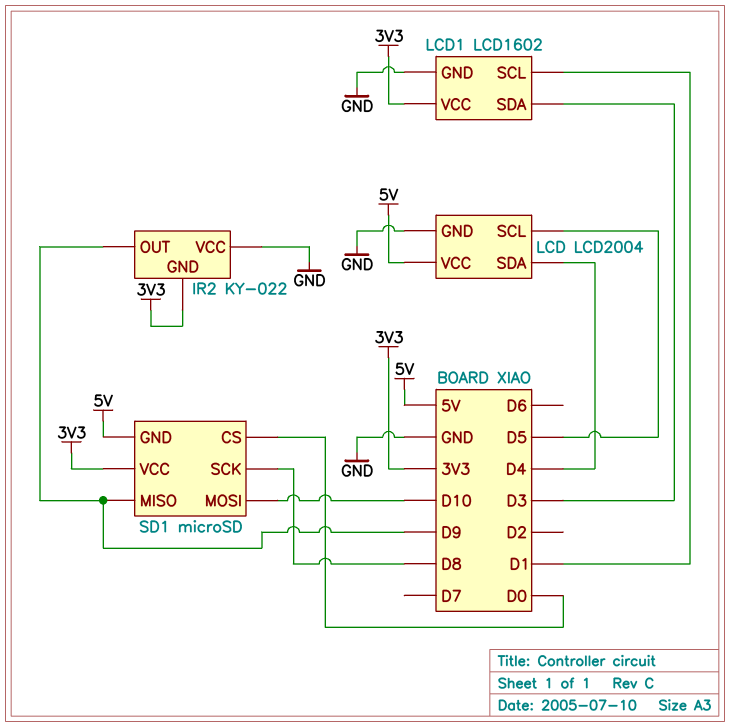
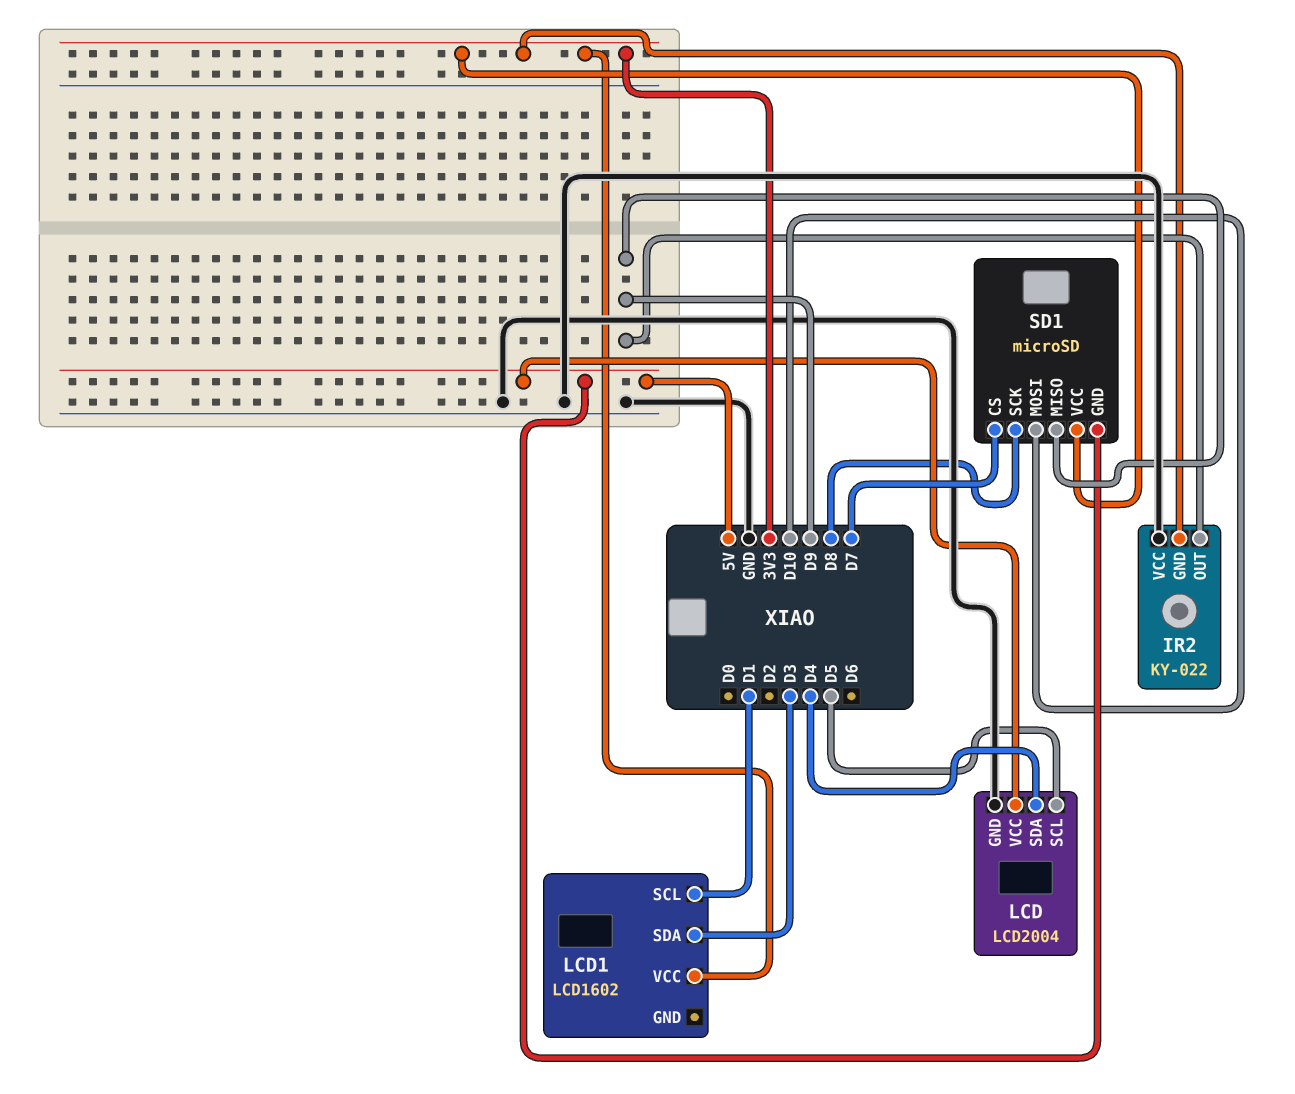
LCD1 pin GND: GND -> none
SD1 pin CS: D0 -> D7

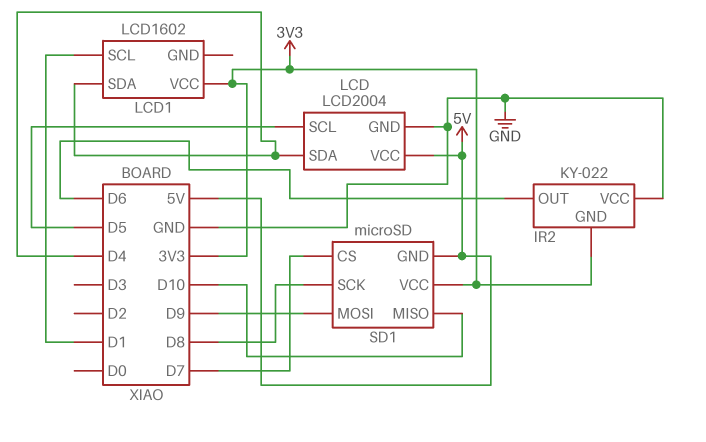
IR2 pin OUT: D9 -> D6
LCD1 pin SDA: D3 -> D4
SD1 pin MISO: D9 -> D10
SD1 pin MOSI: D10 -> D9

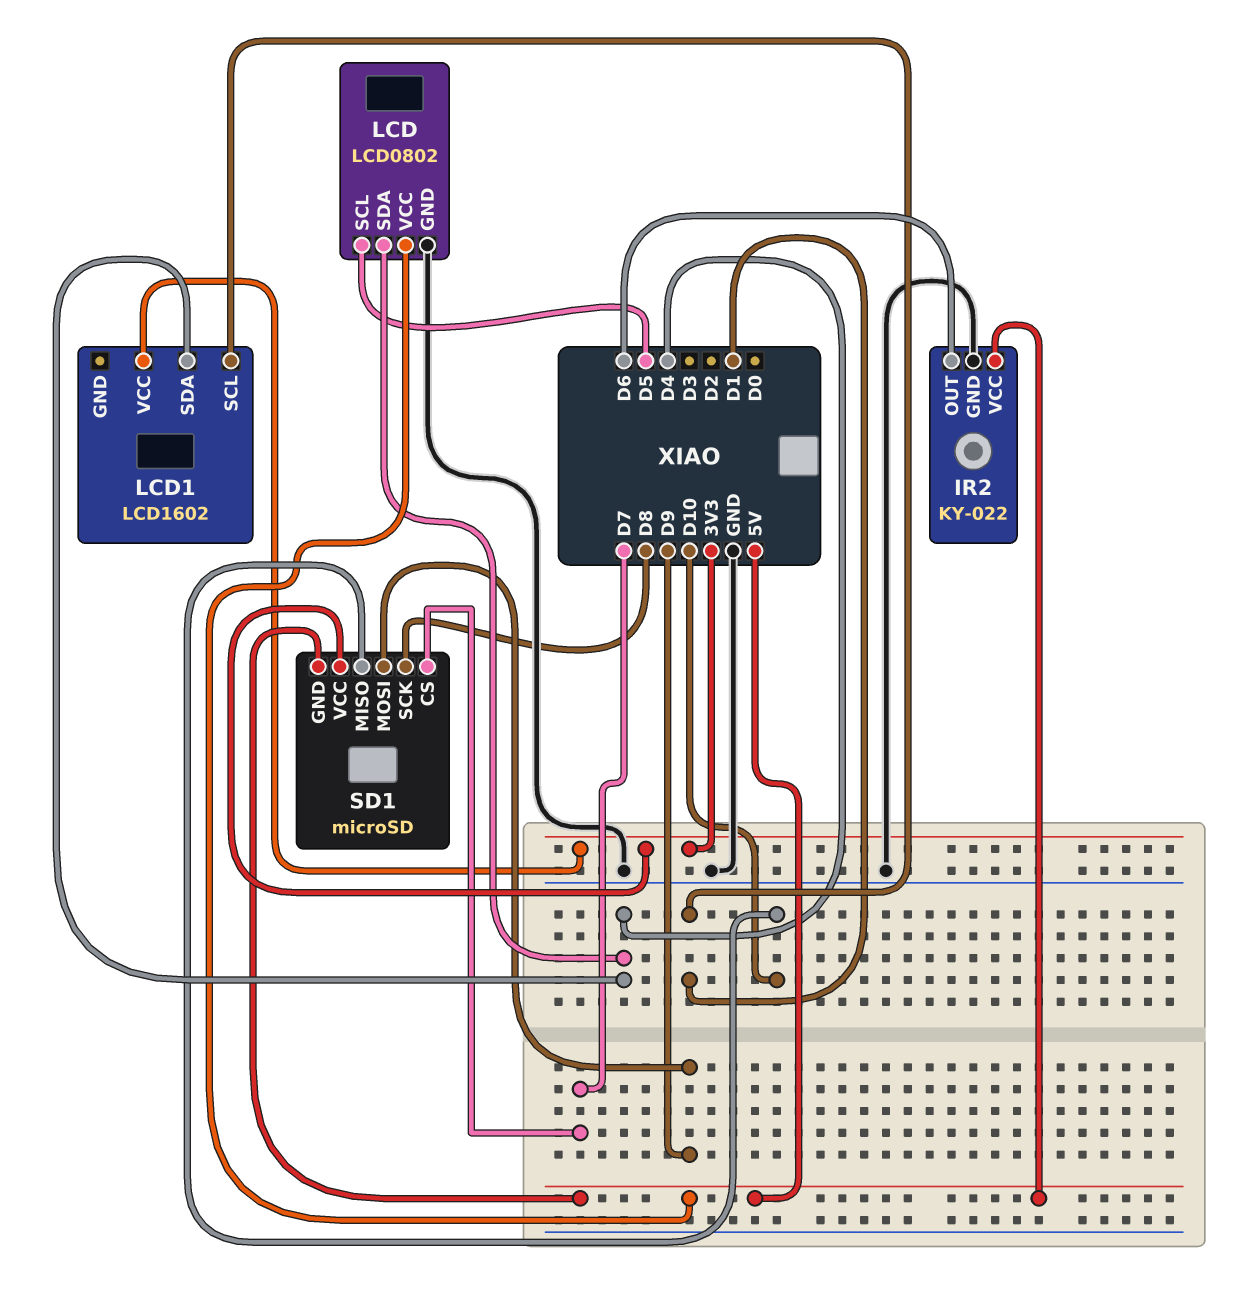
IR2 pin GND: 3V3 -> GND
IR2 pin VCC: GND -> 5V
LCD: LCD2004 -> LCD0802

